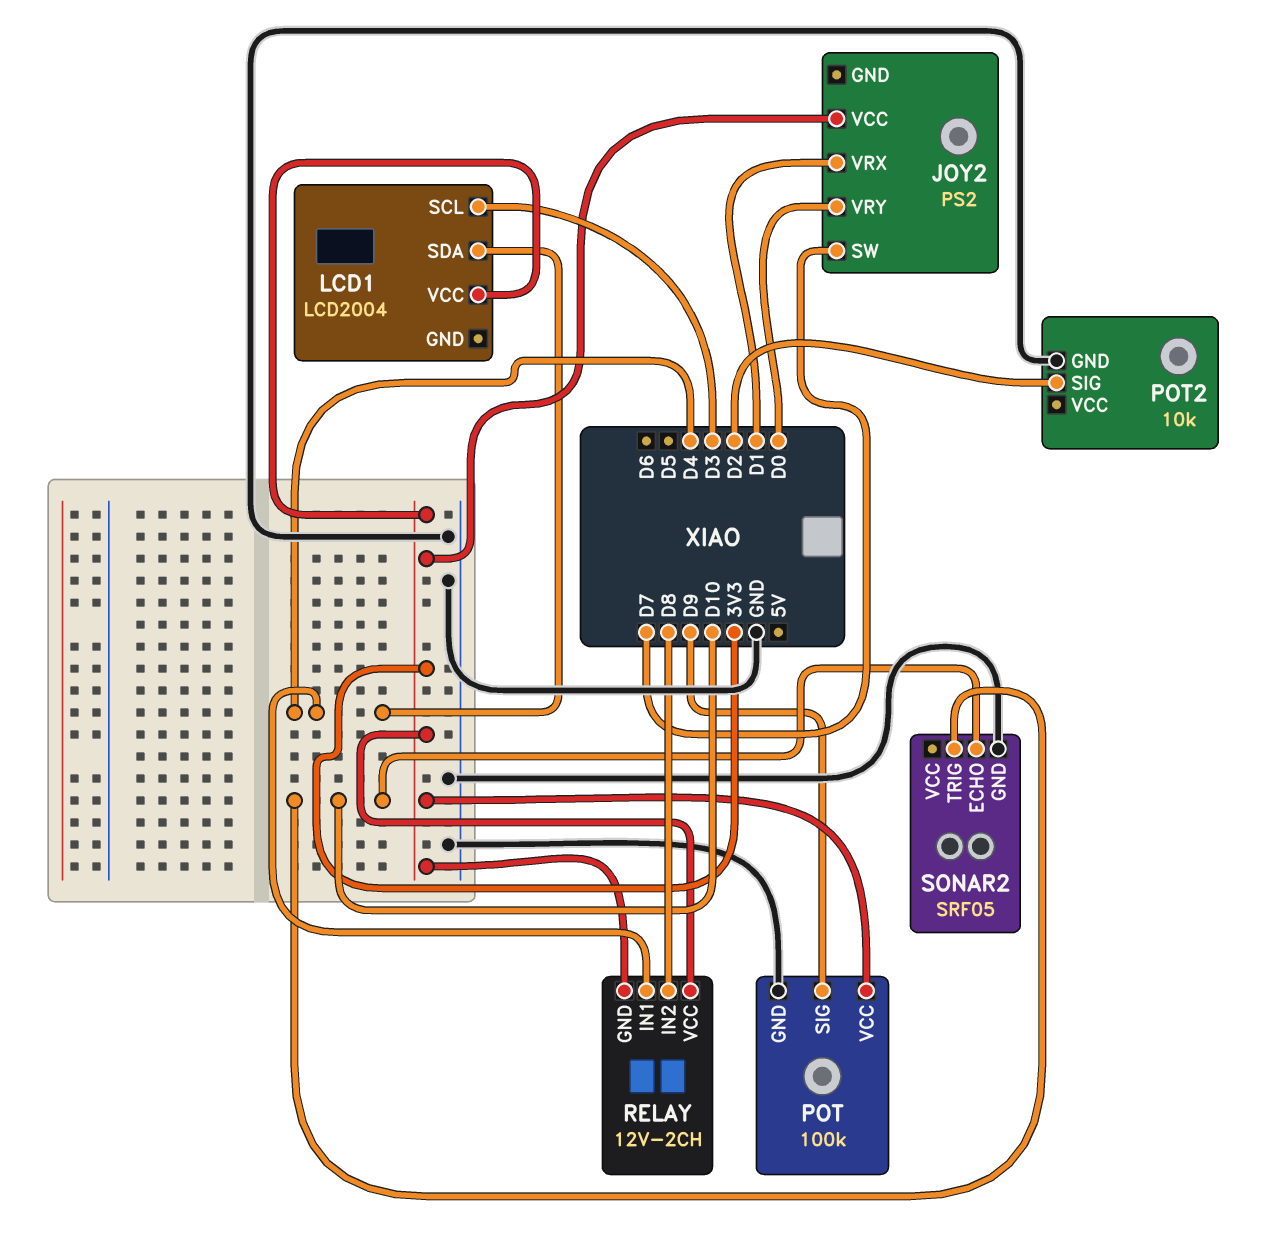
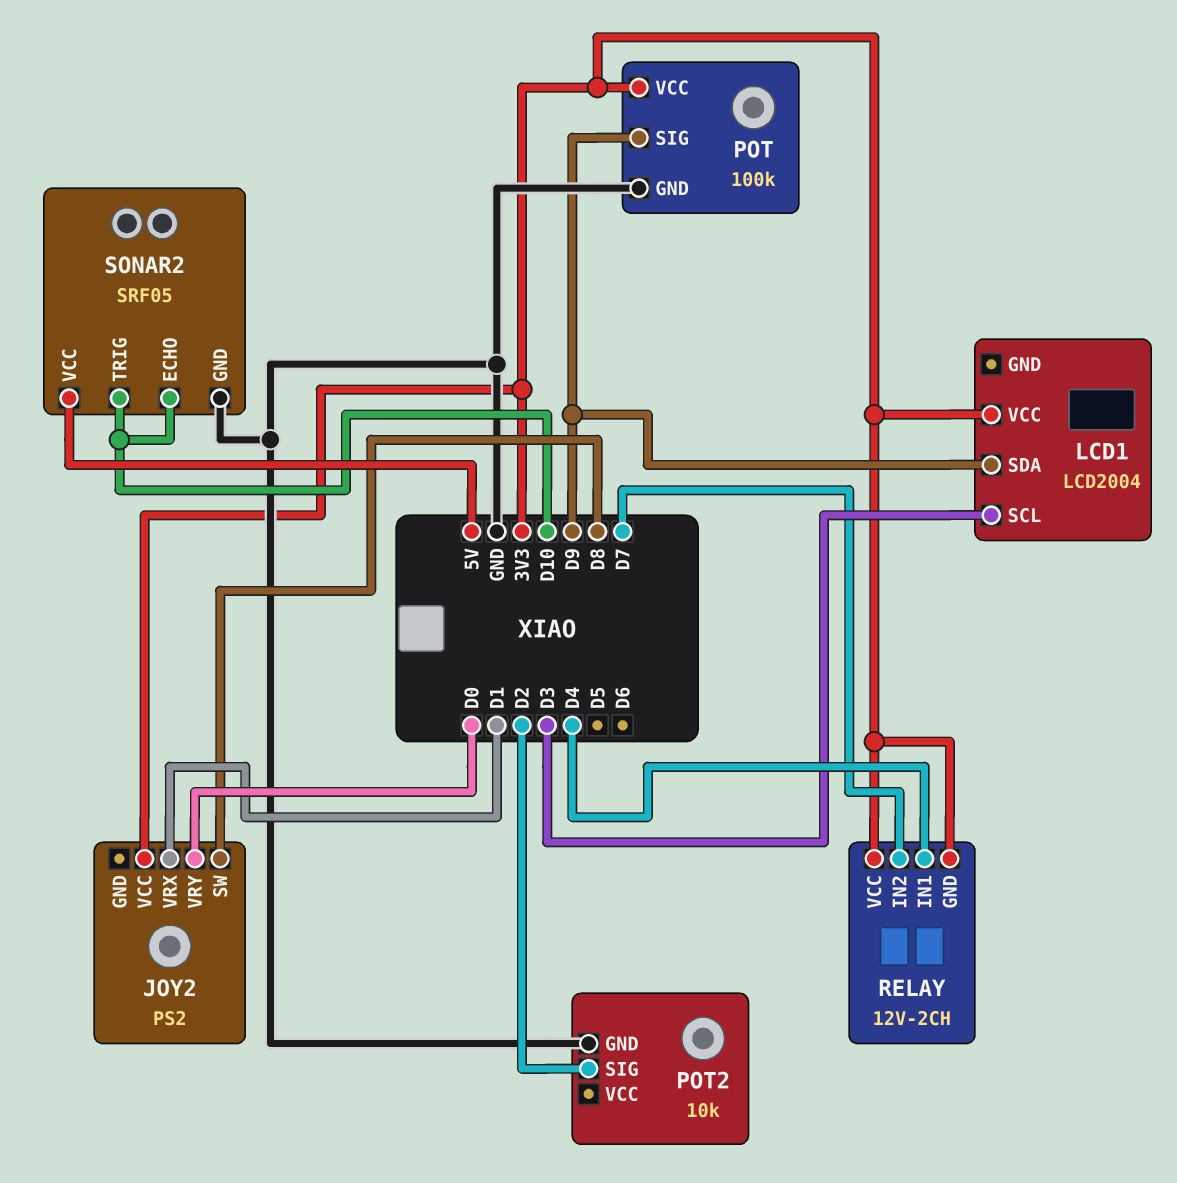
JOY2 pin SW: D7 -> D8
LCD1 pin SDA: D4 -> D9
RELAY pin IN2: D8 -> D7
SONAR2 pin VCC: none -> 5V

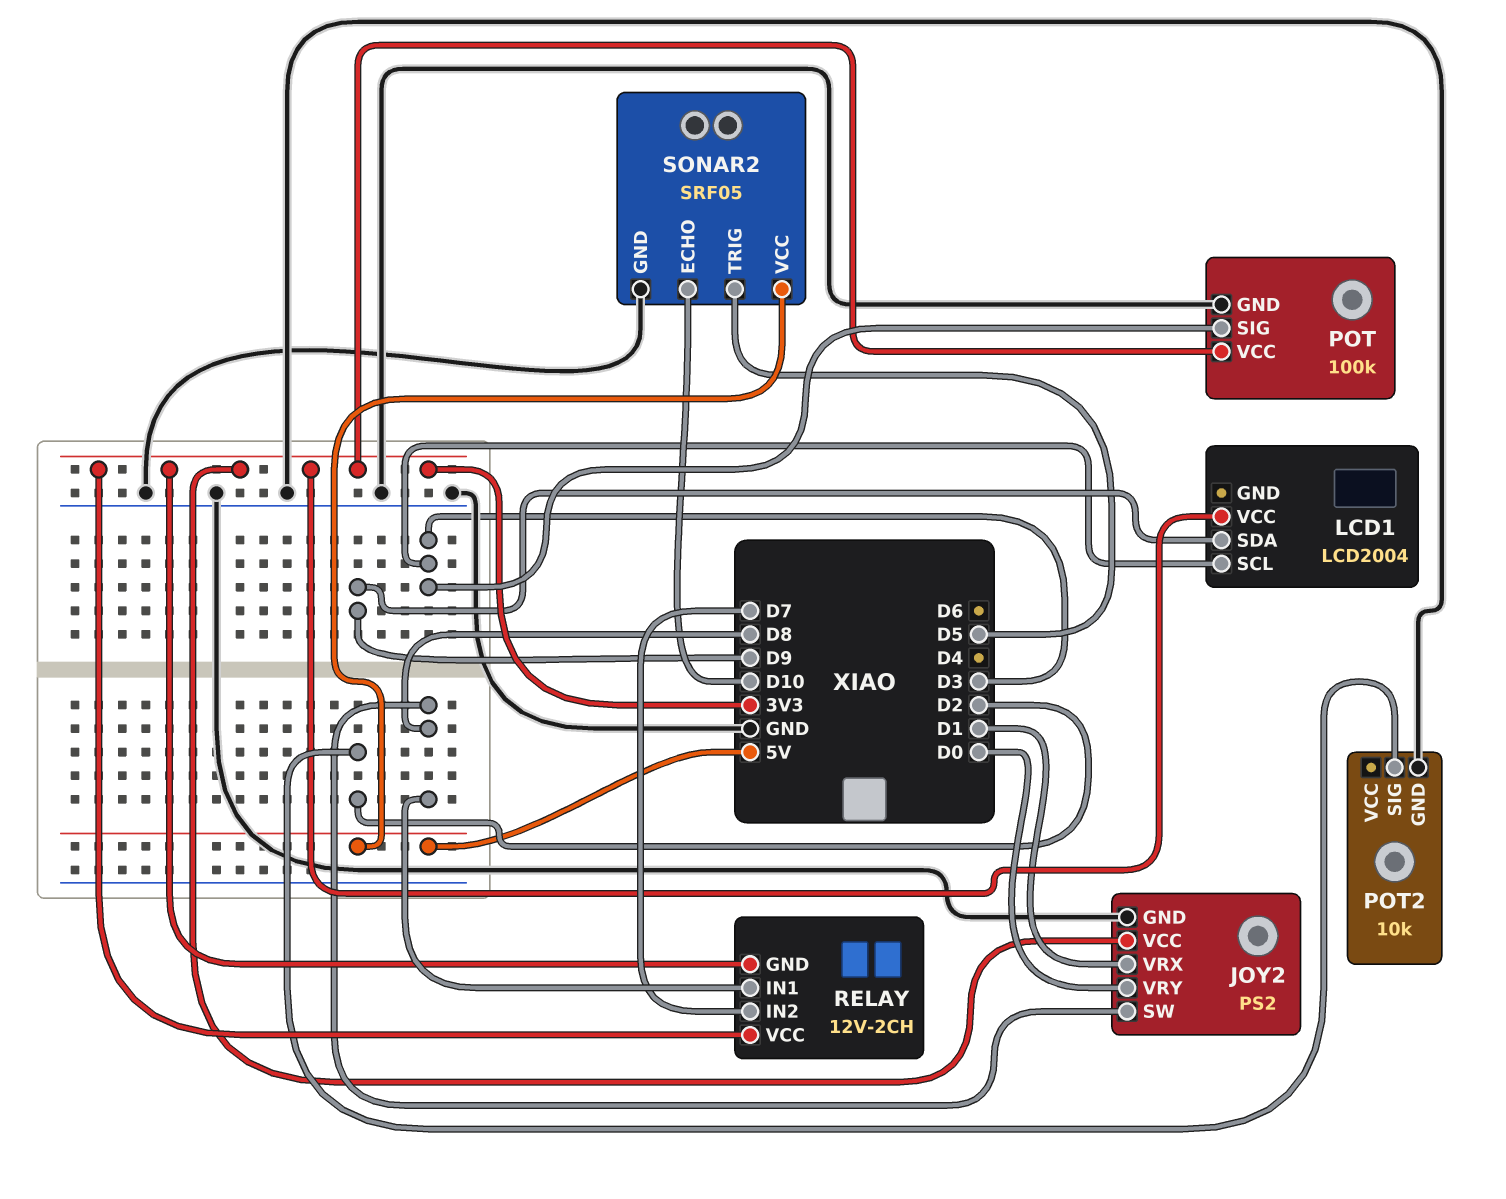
JOY2 pin GND: none -> GND
POT pin SIG: D9 -> D3
RELAY pin IN1: D4 -> D8
SONAR2 pin TRIG: D10 -> D5

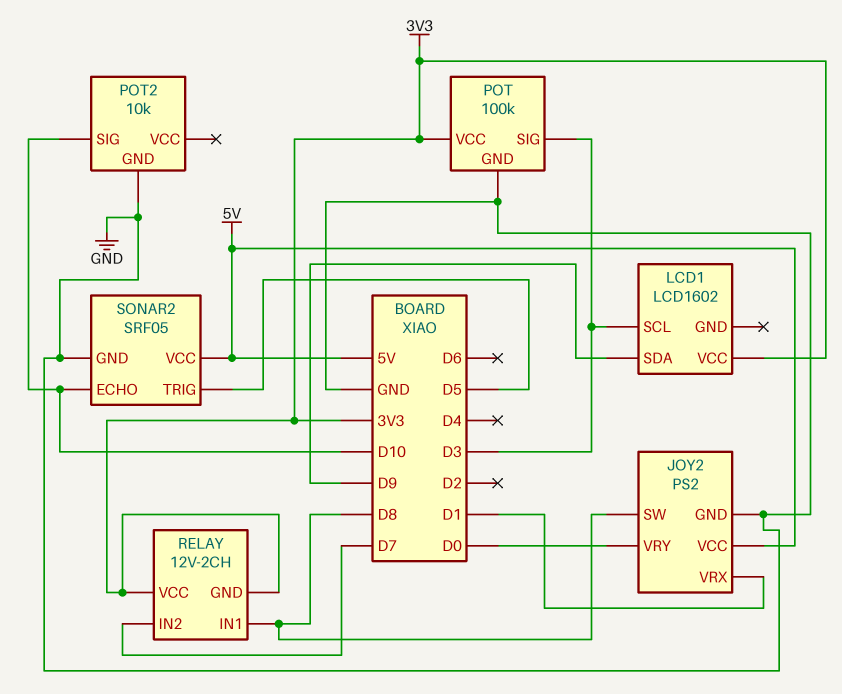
JOY2 pin VCC: 3V3 -> 5V
LCD1: LCD2004 -> LCD1602
POT2 pin SIG: D2 -> D10

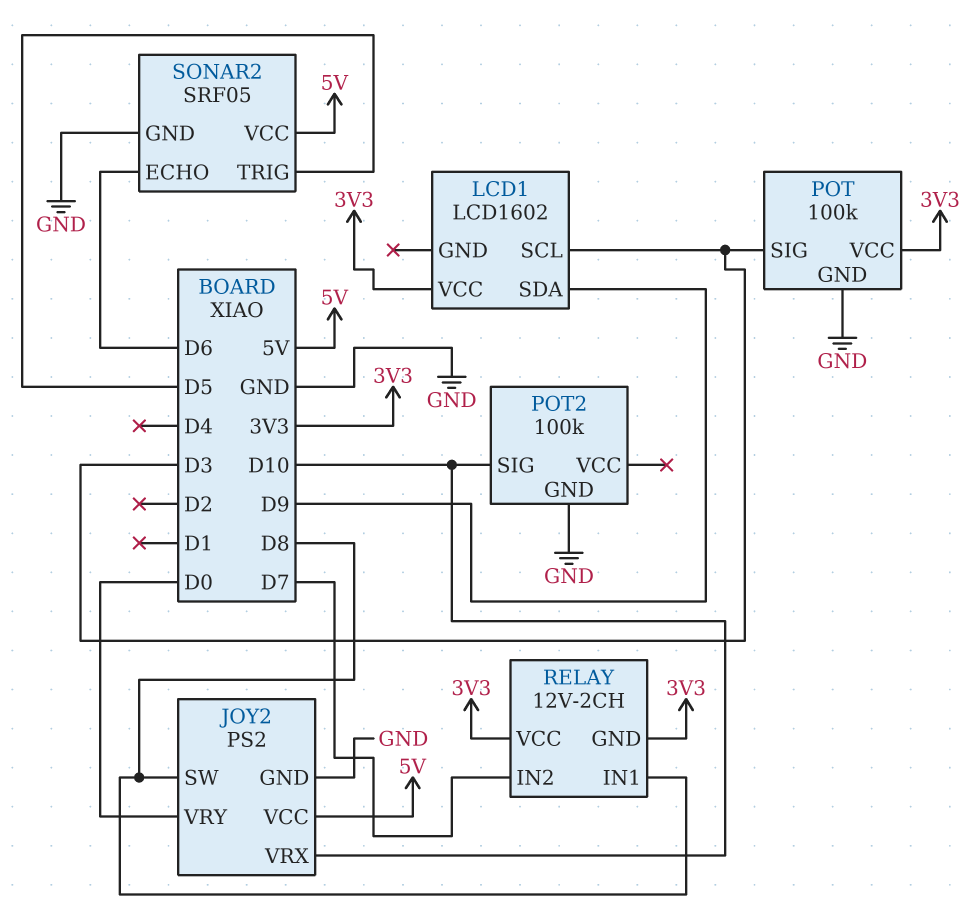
JOY2 pin VRX: D1 -> D10
POT2: 10k -> 100k
SONAR2 pin ECHO: D10 -> D6

